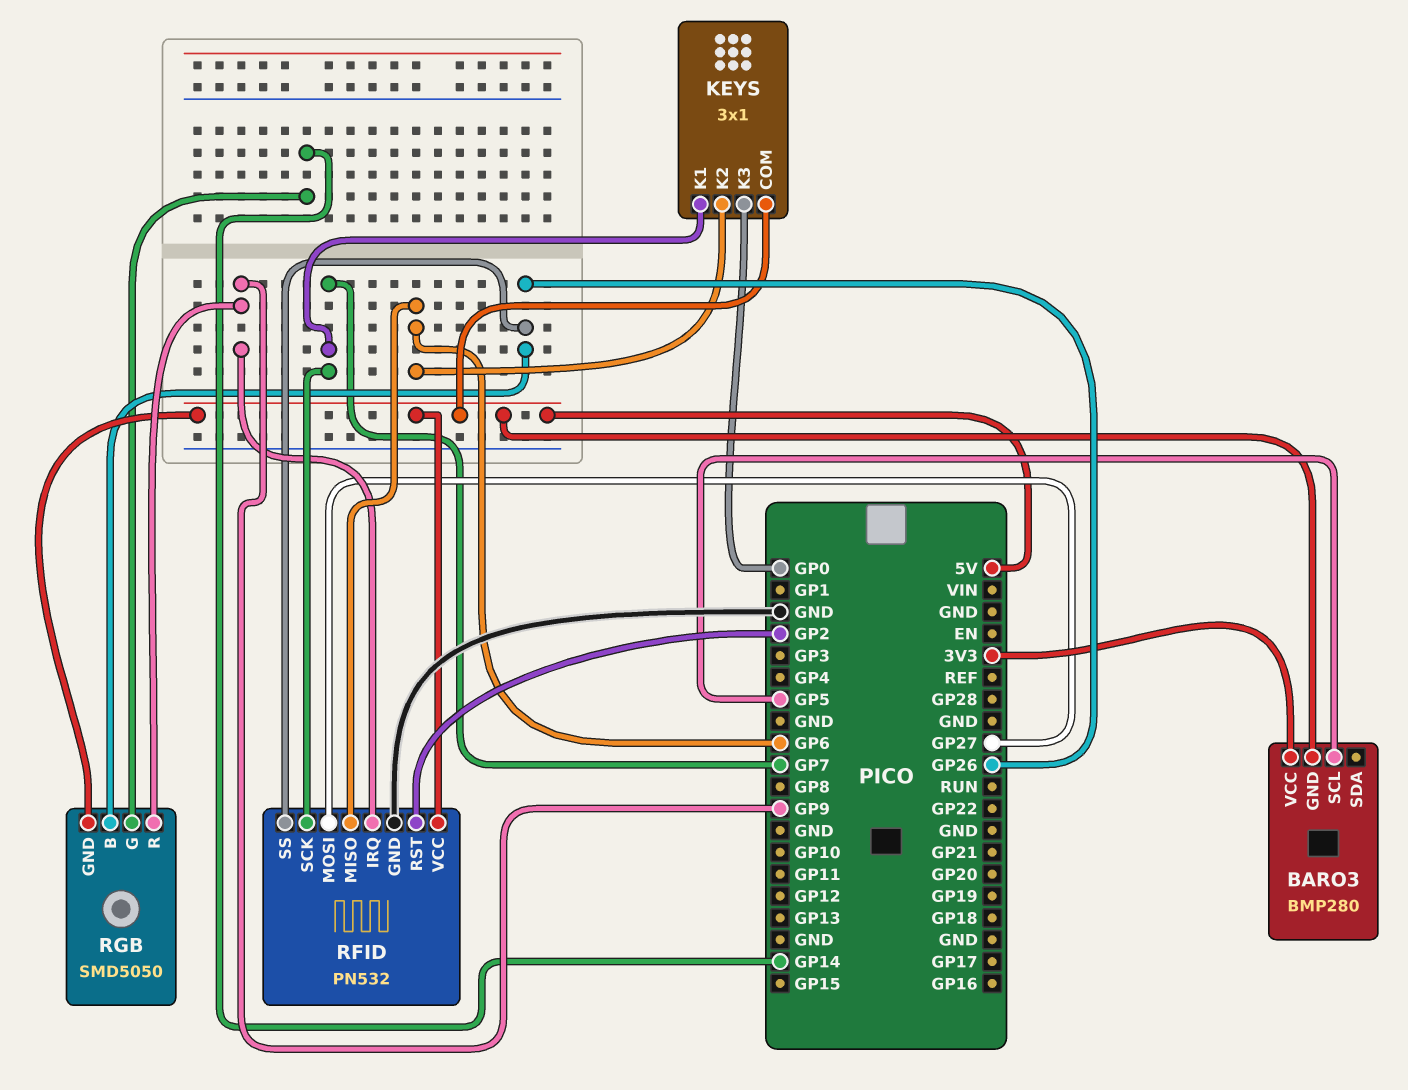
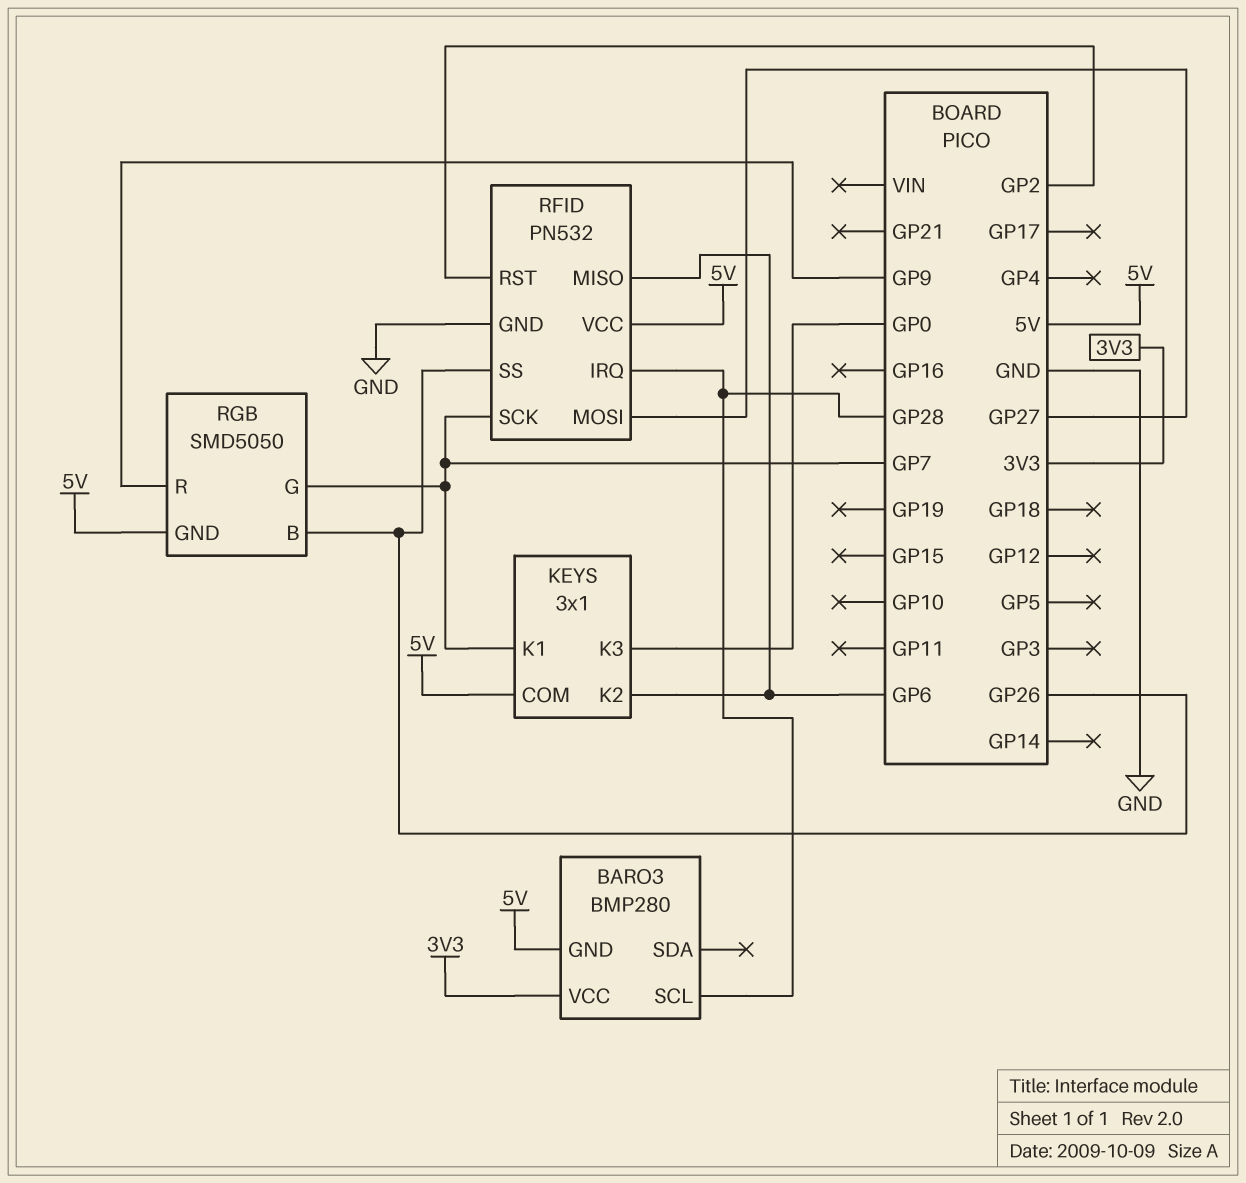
BARO3 pin SCL: GP5 -> GP28
RFID pin IRQ: GP9 -> GP28
RGB pin G: GP14 -> GP7

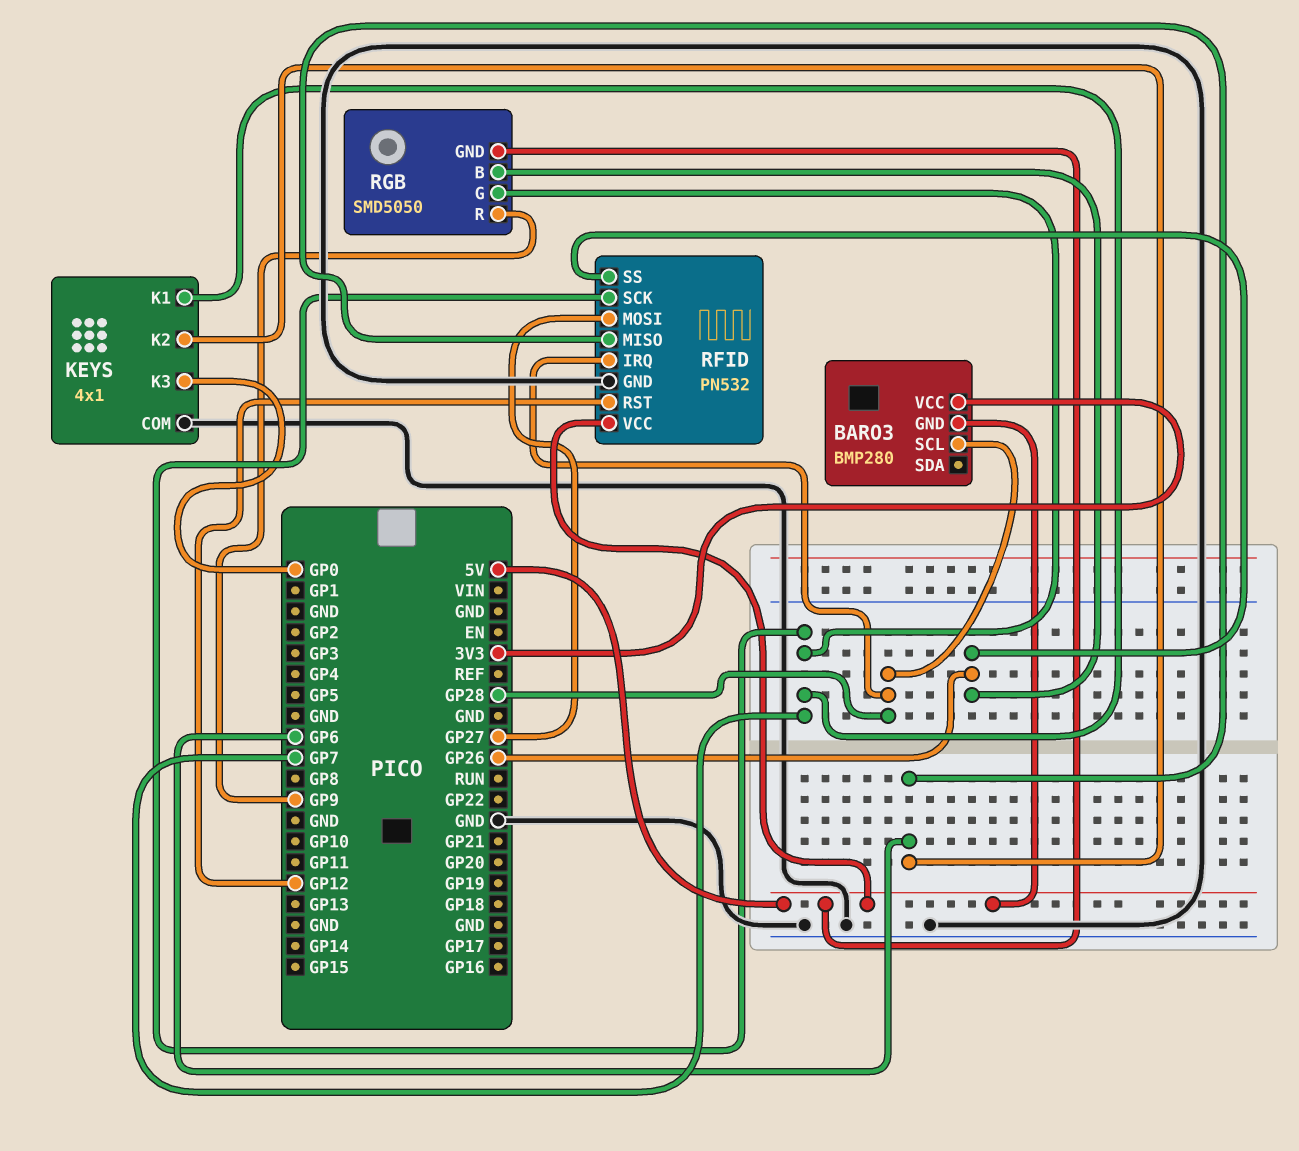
KEYS: 3x1 -> 4x1
KEYS pin COM: 5V -> GND
RFID pin RST: GP2 -> GP12

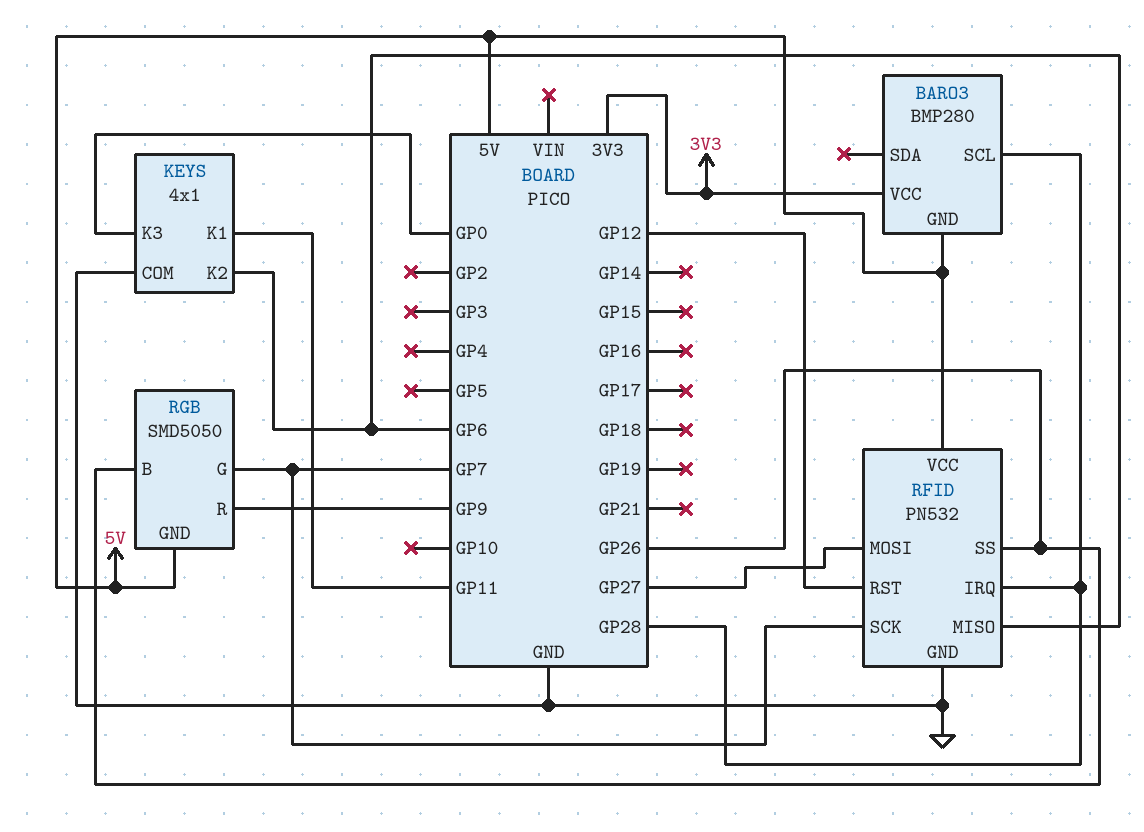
KEYS pin K1: GP7 -> GP11

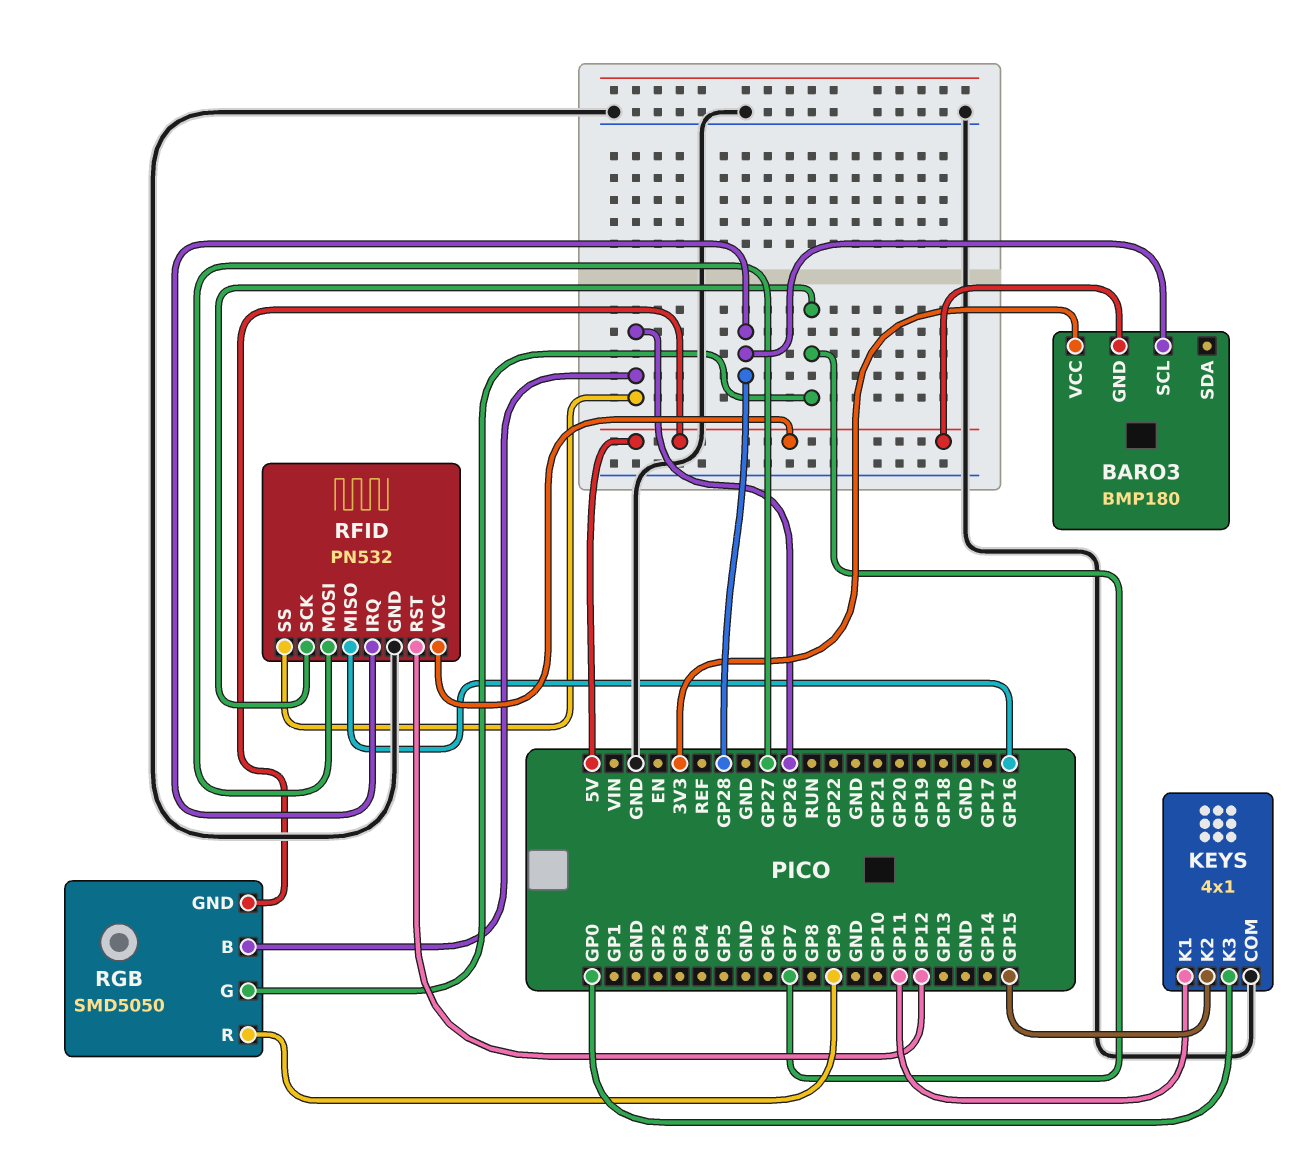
BARO3: BMP280 -> BMP180
KEYS pin K2: GP6 -> GP15
RFID pin MISO: GP6 -> GP16

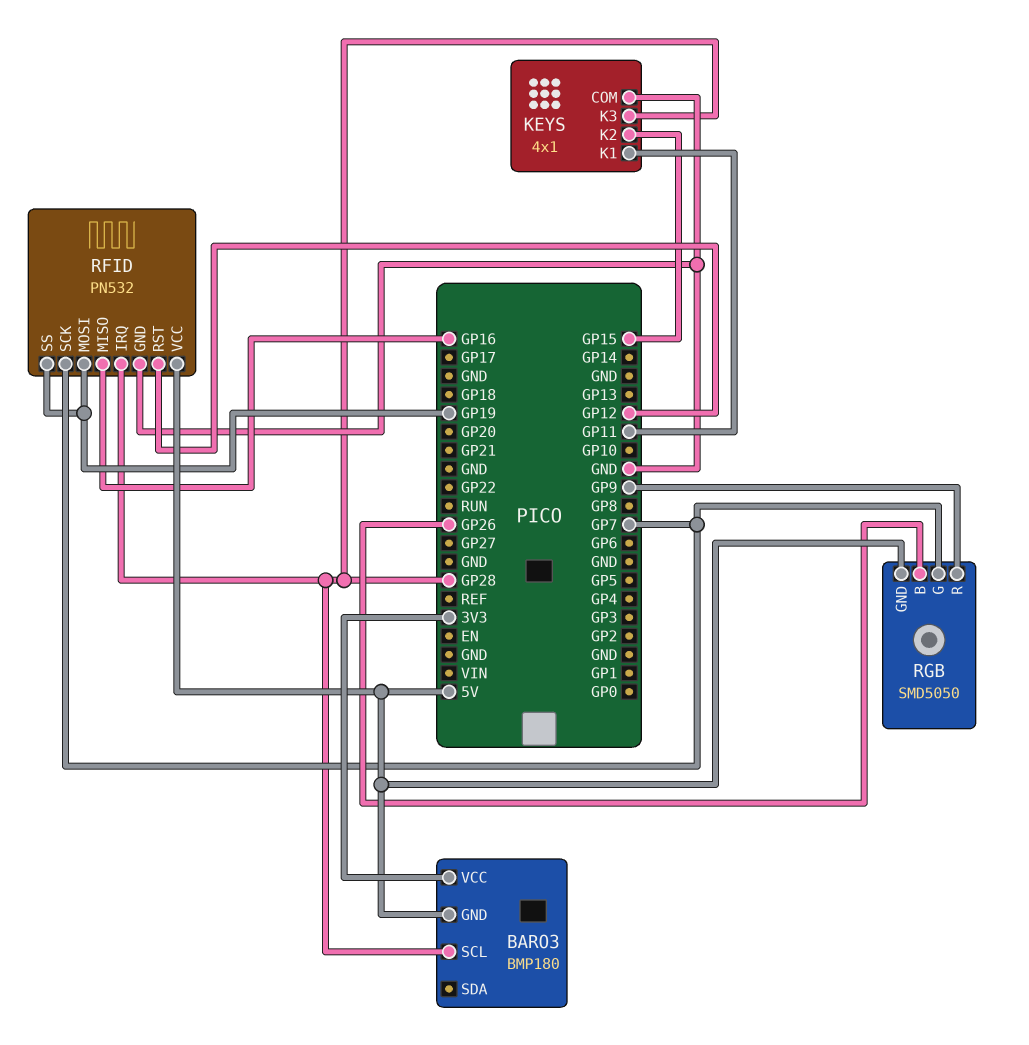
KEYS pin K3: GP0 -> GP28
RFID pin MOSI: GP27 -> GP19
RFID pin SS: GP26 -> GP19

